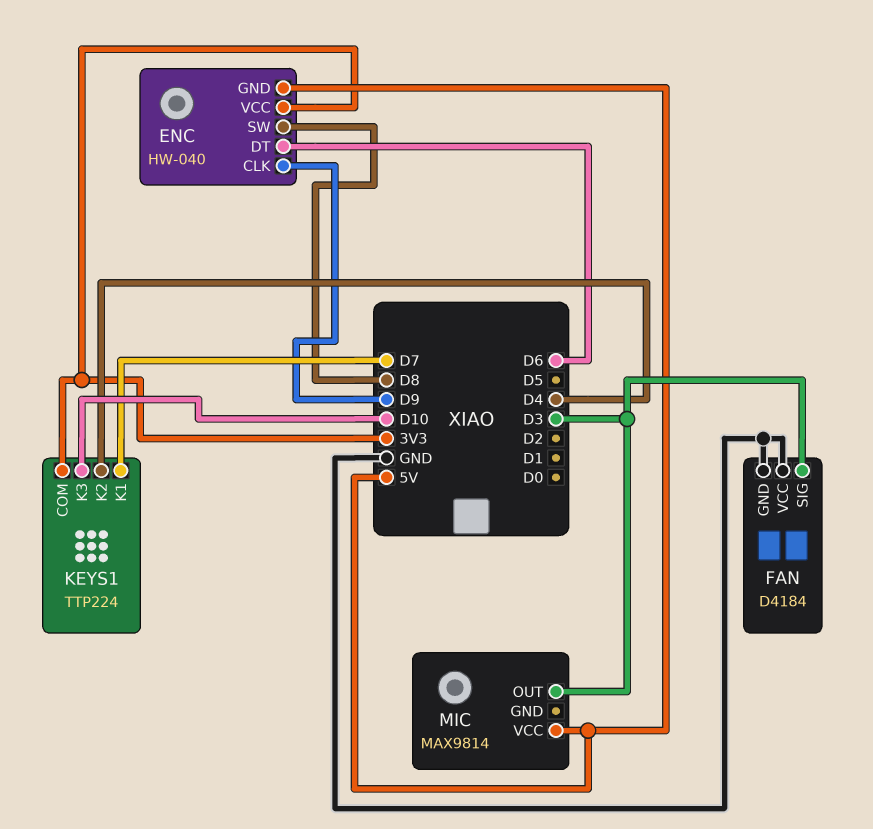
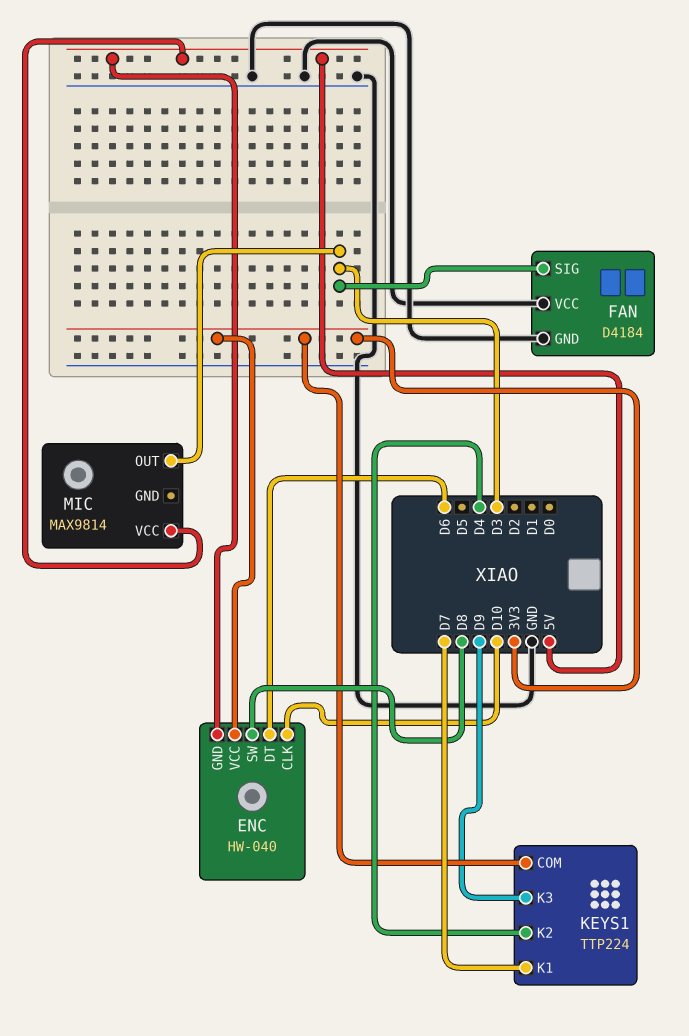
ENC pin CLK: D9 -> D10
KEYS1 pin K3: D10 -> D9

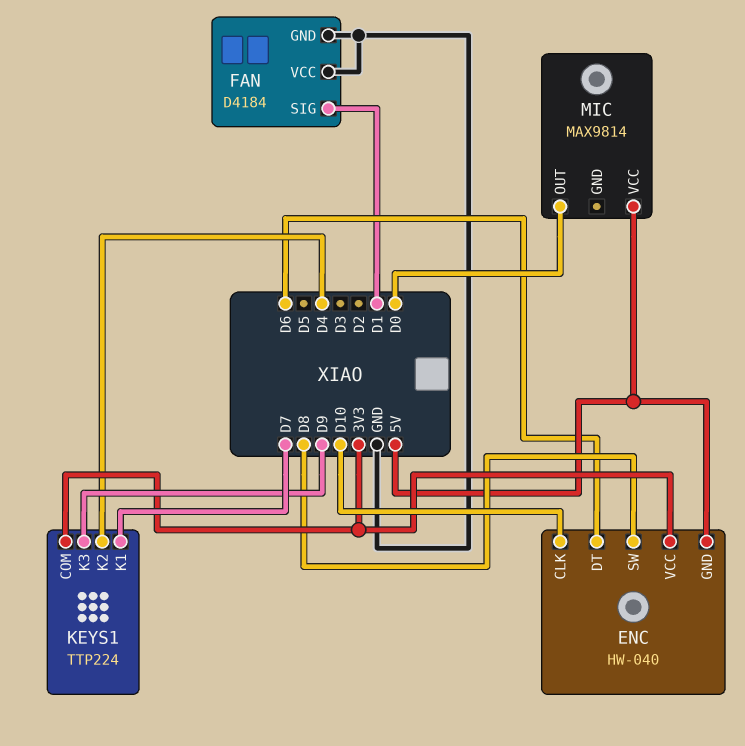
FAN pin SIG: D3 -> D1
MIC pin OUT: D3 -> D0

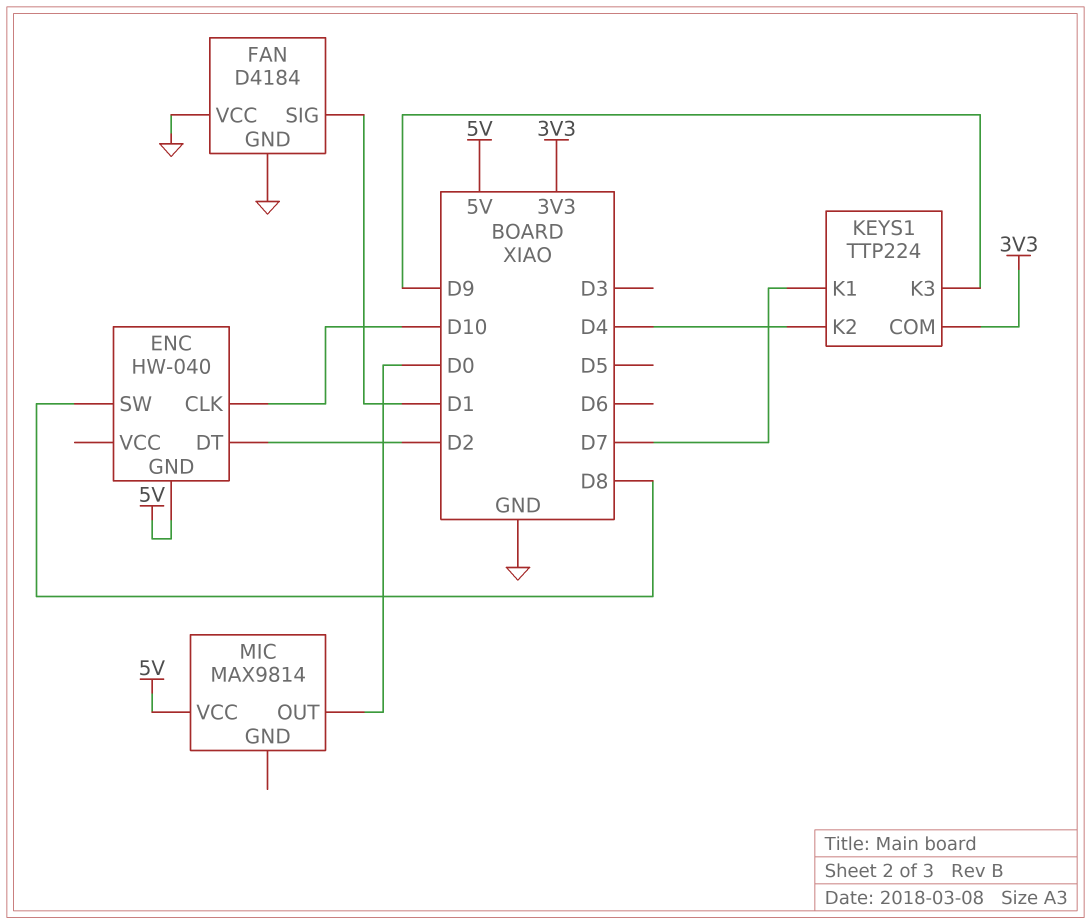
ENC pin DT: D6 -> D2
ENC pin VCC: 3V3 -> none

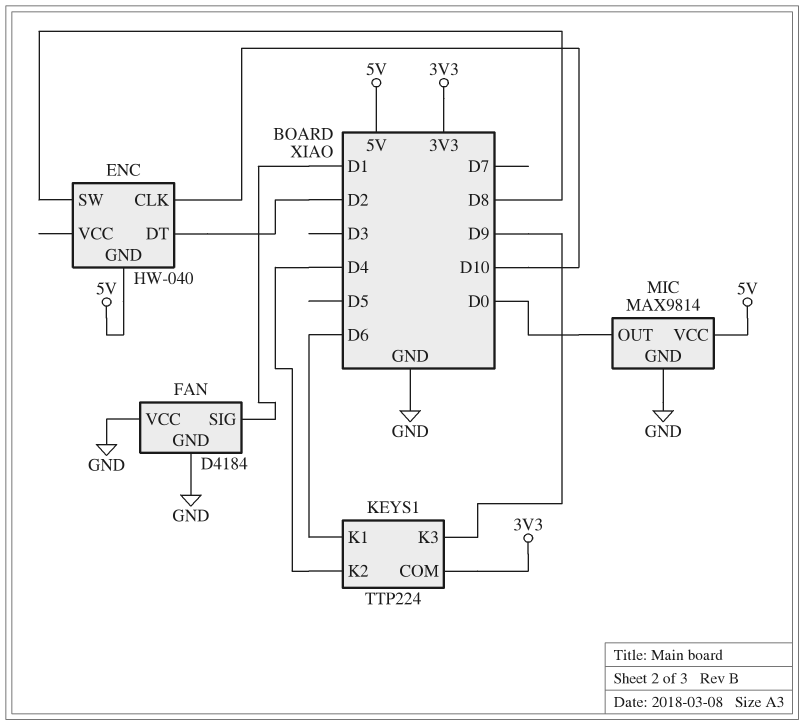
KEYS1 pin K1: D7 -> D6
MIC pin GND: none -> GND

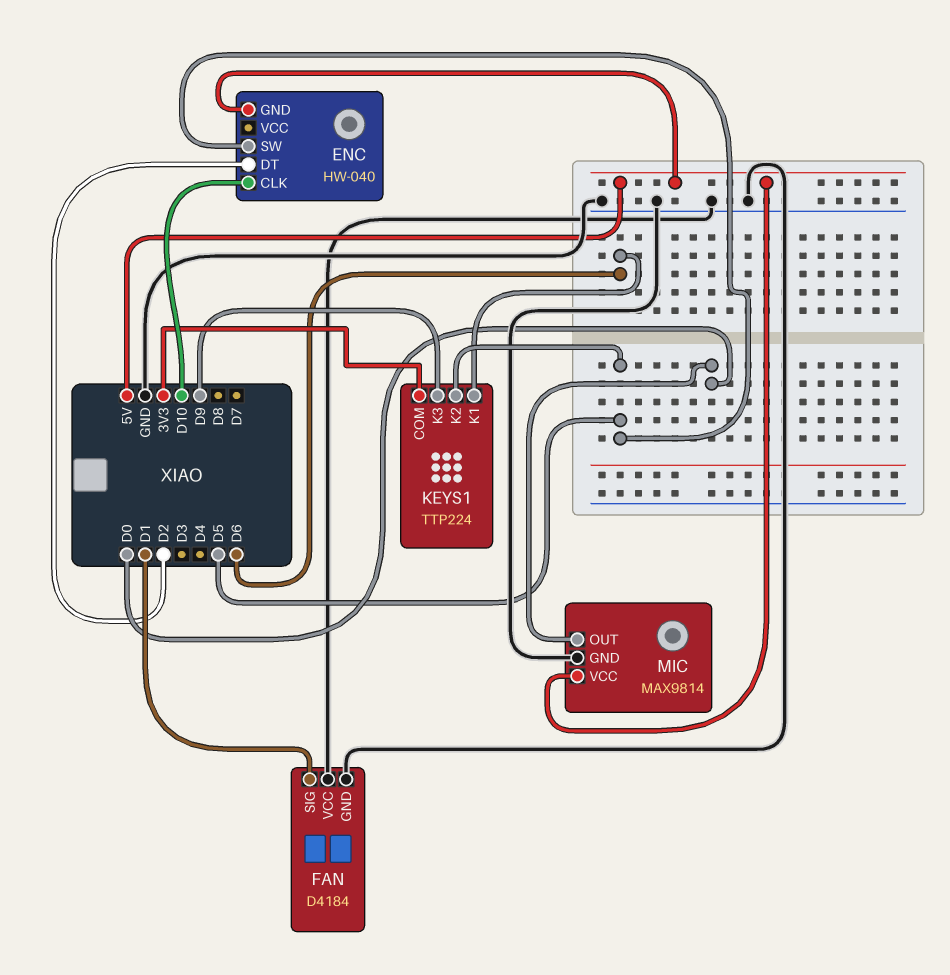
ENC pin SW: D8 -> D5
KEYS1 pin K2: D4 -> D5

